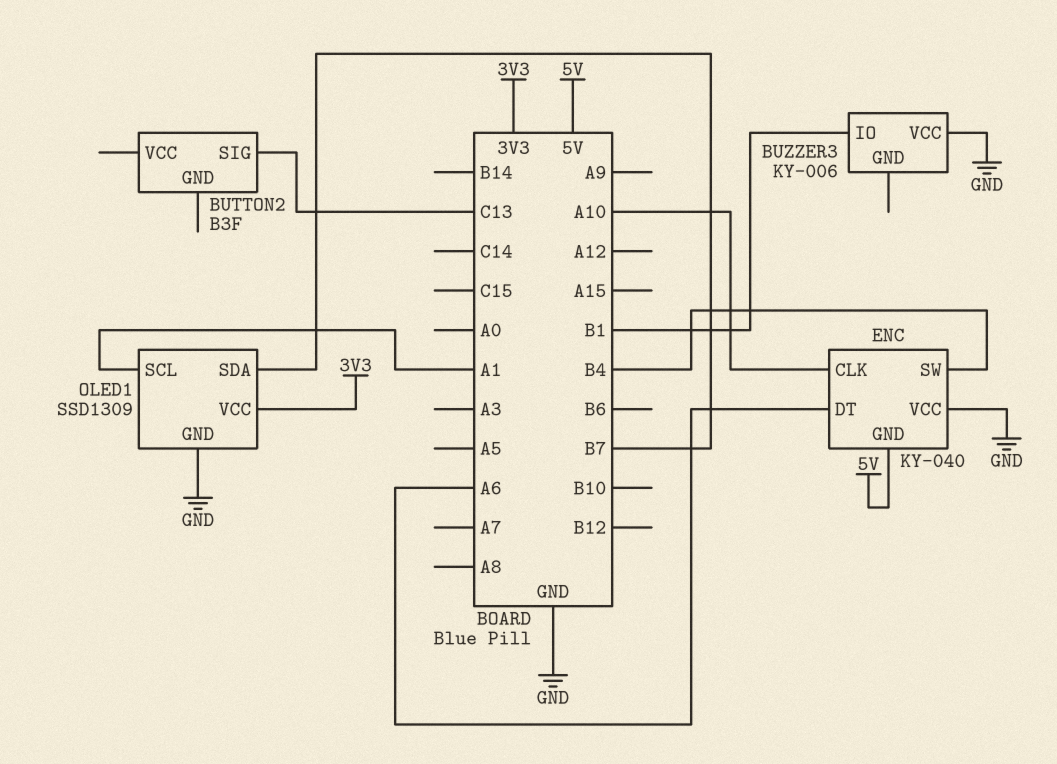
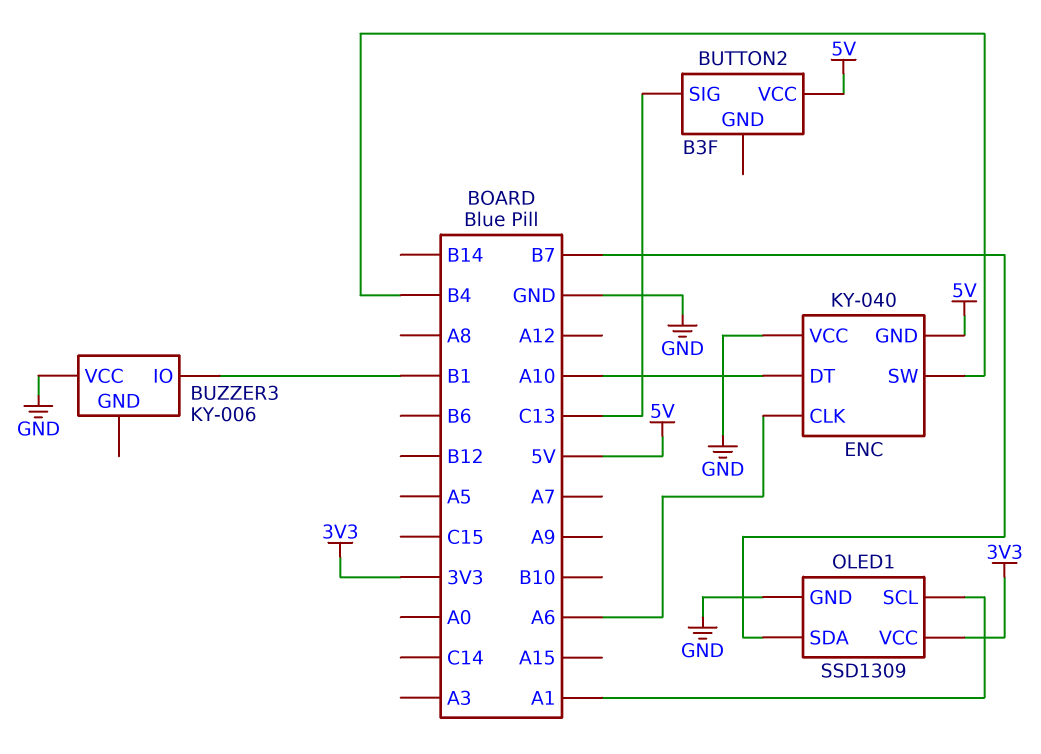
BUTTON2 pin VCC: none -> 5V
ENC pin CLK: A10 -> A6
ENC pin DT: A6 -> A10

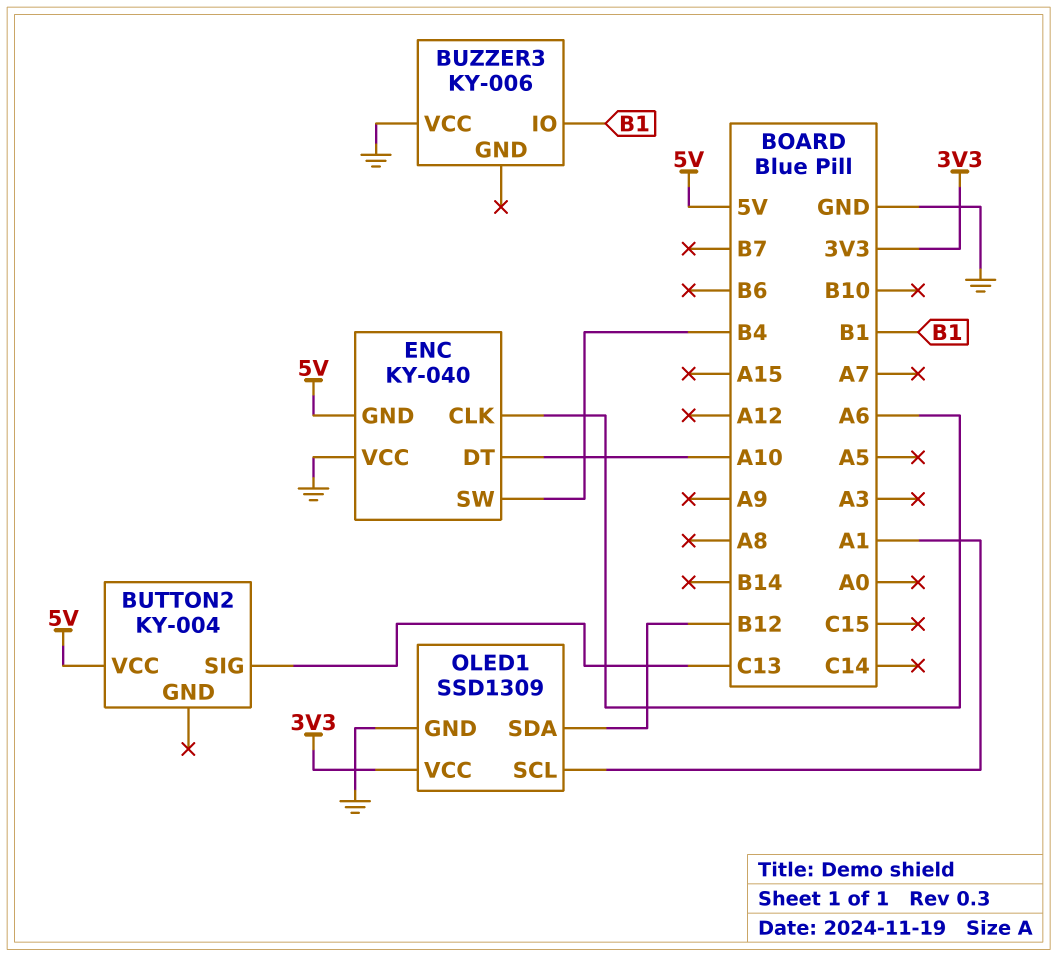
BUTTON2: B3F -> KY-004
OLED1 pin SDA: B7 -> B12

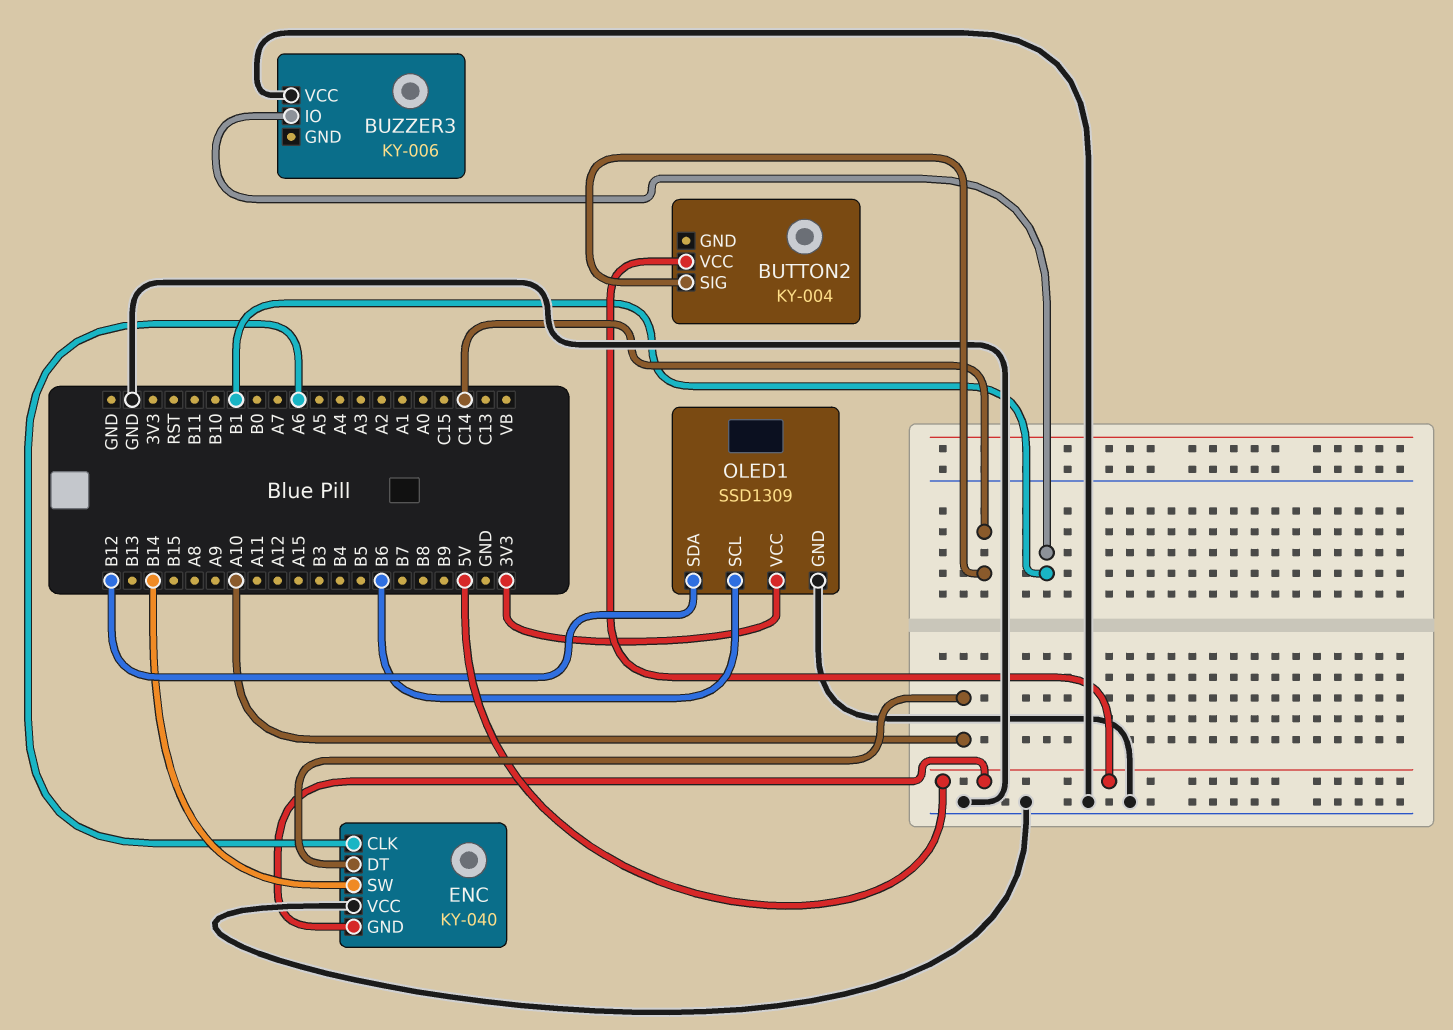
BUTTON2 pin SIG: C13 -> C14
ENC pin SW: B4 -> B14
OLED1 pin SCL: A1 -> B6

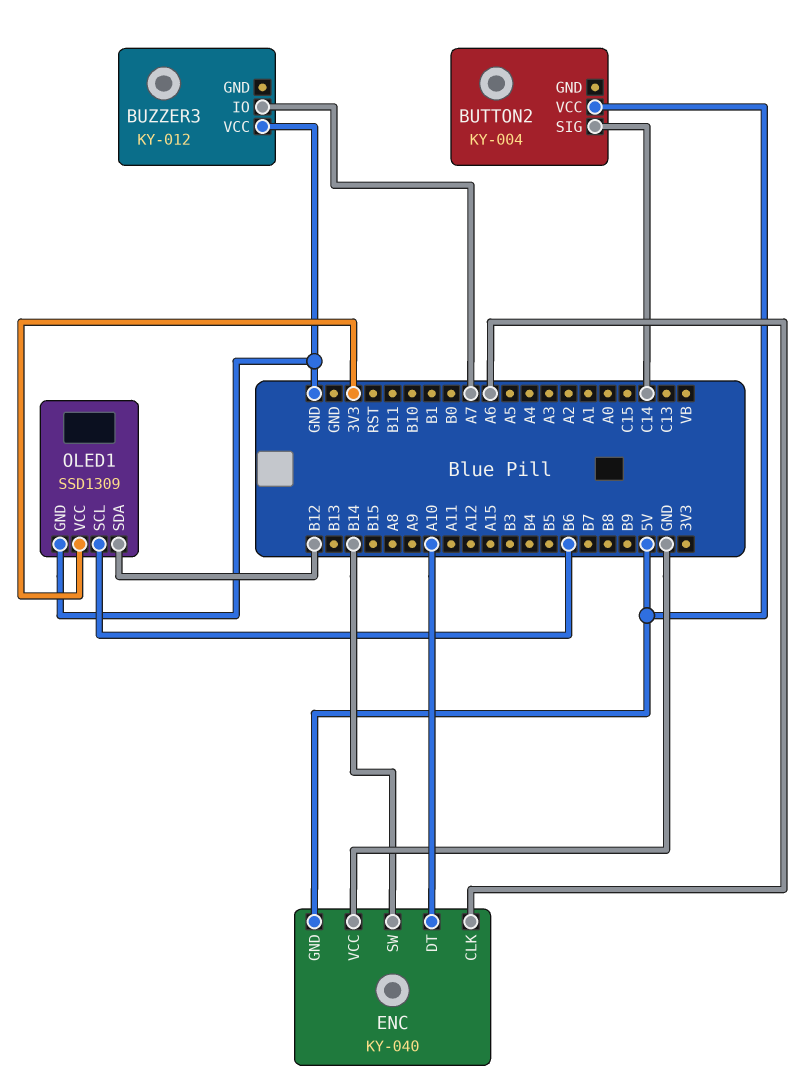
BUZZER3: KY-006 -> KY-012
BUZZER3 pin IO: B1 -> A7

